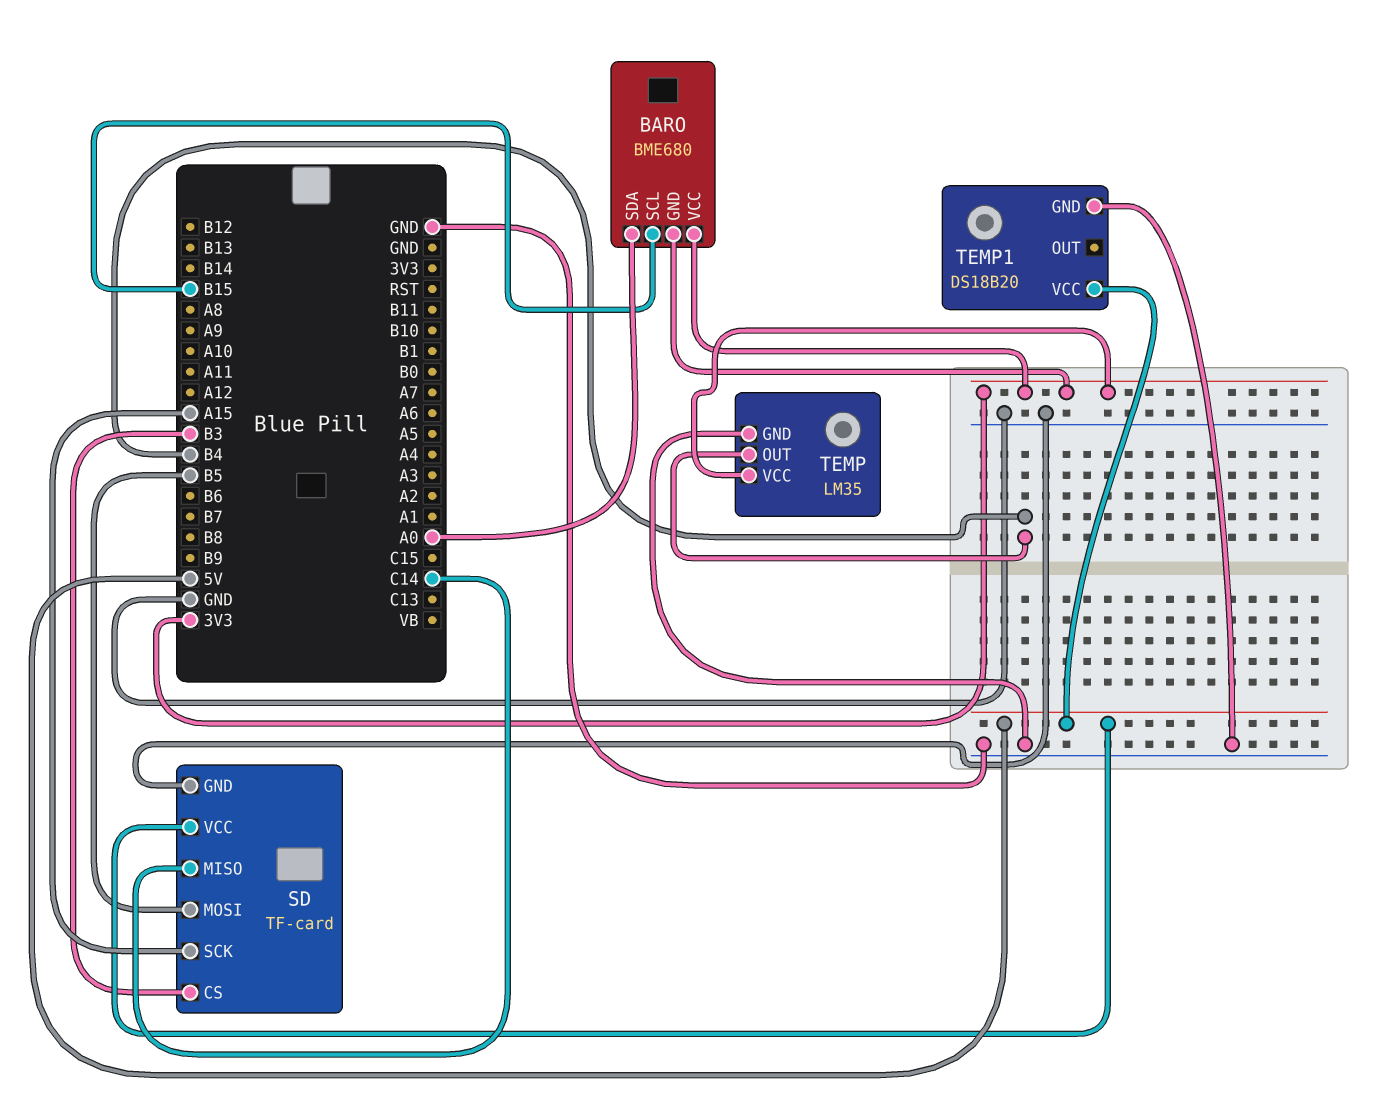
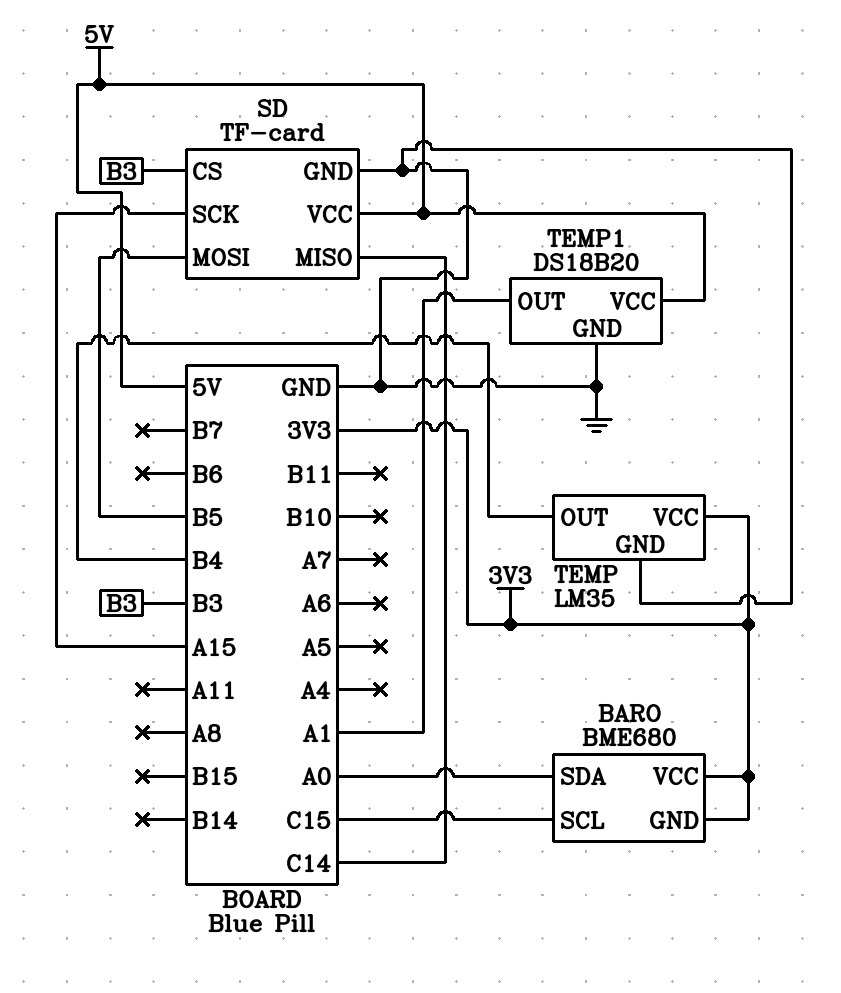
BARO pin SCL: B15 -> C15
TEMP1 pin OUT: none -> A1

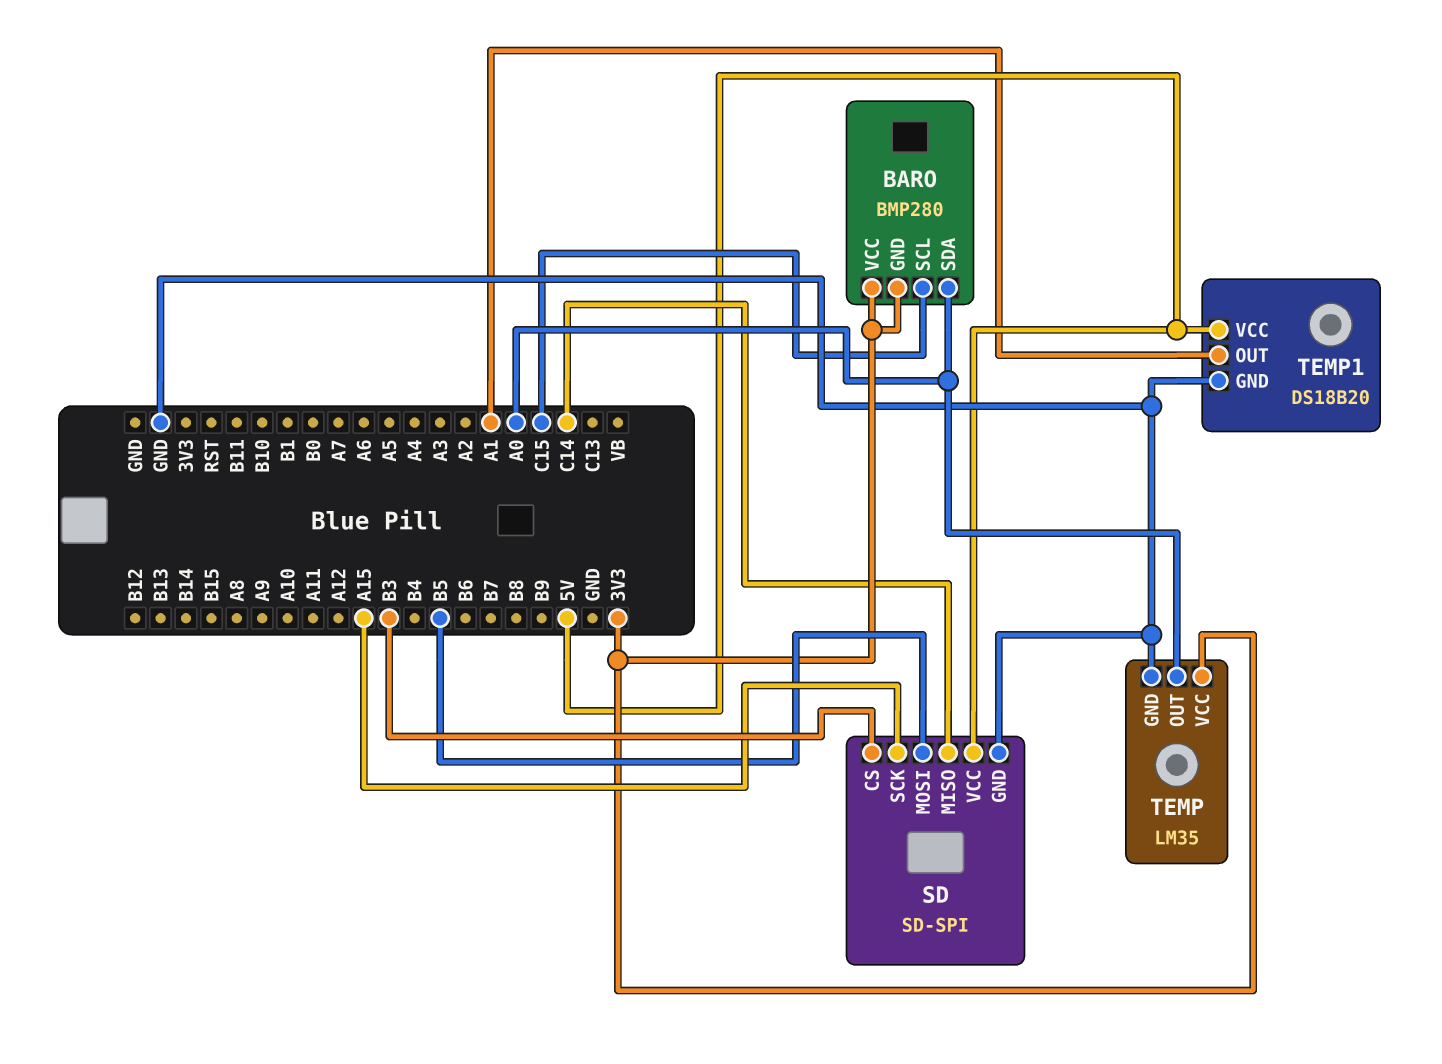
BARO: BME680 -> BMP280
SD: TF-card -> SD-SPI
TEMP pin OUT: B4 -> A0

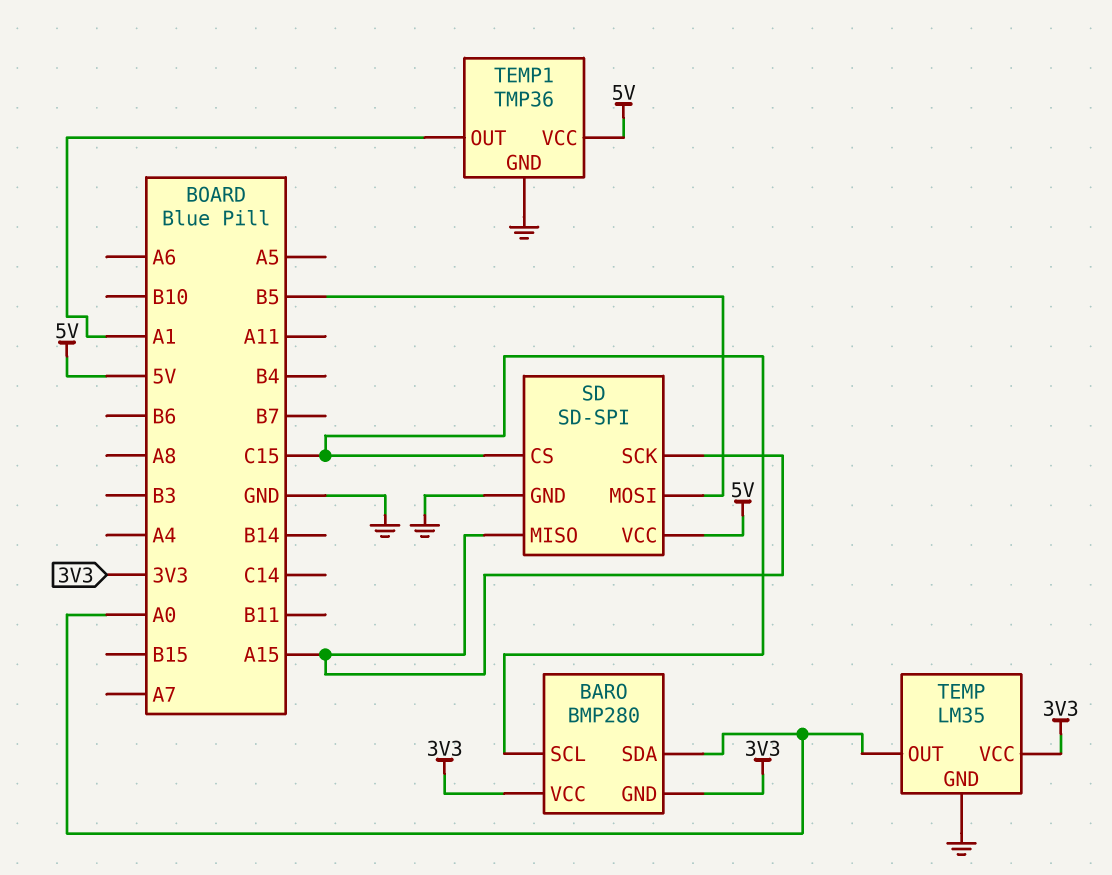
SD pin CS: B3 -> C15
SD pin MISO: C14 -> A15
TEMP1: DS18B20 -> TMP36

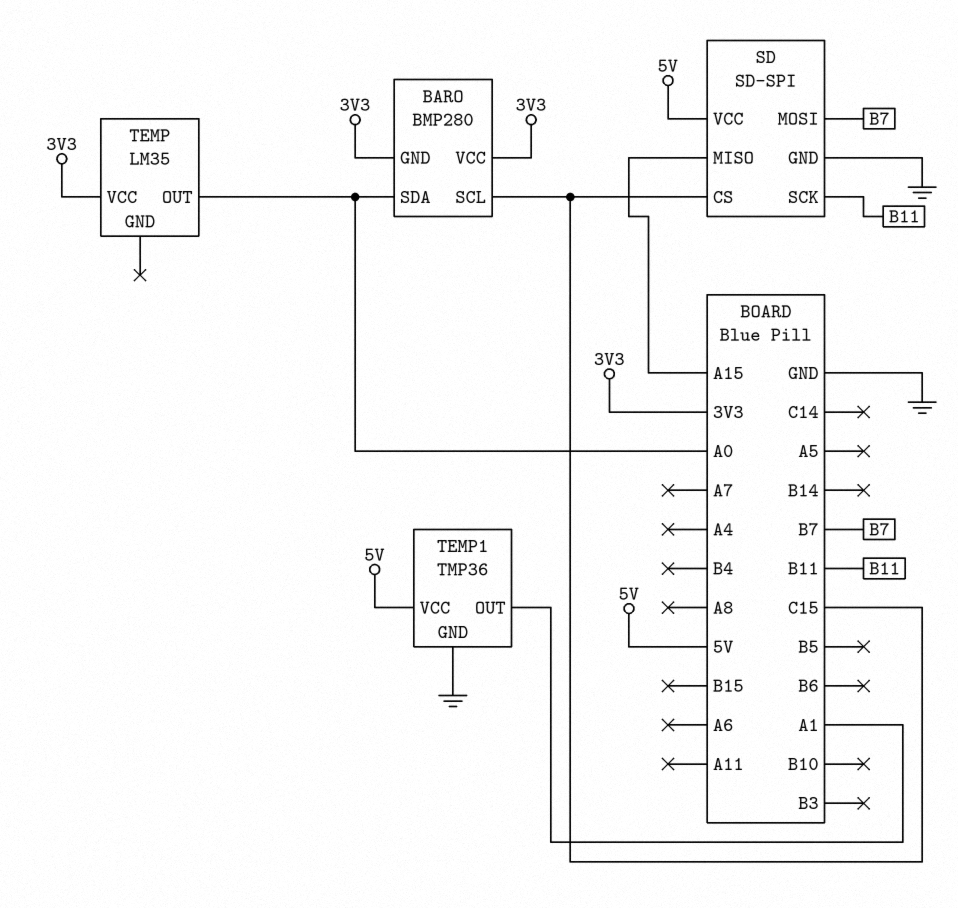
SD pin MOSI: B5 -> B7
SD pin SCK: A15 -> B11
TEMP pin GND: GND -> none

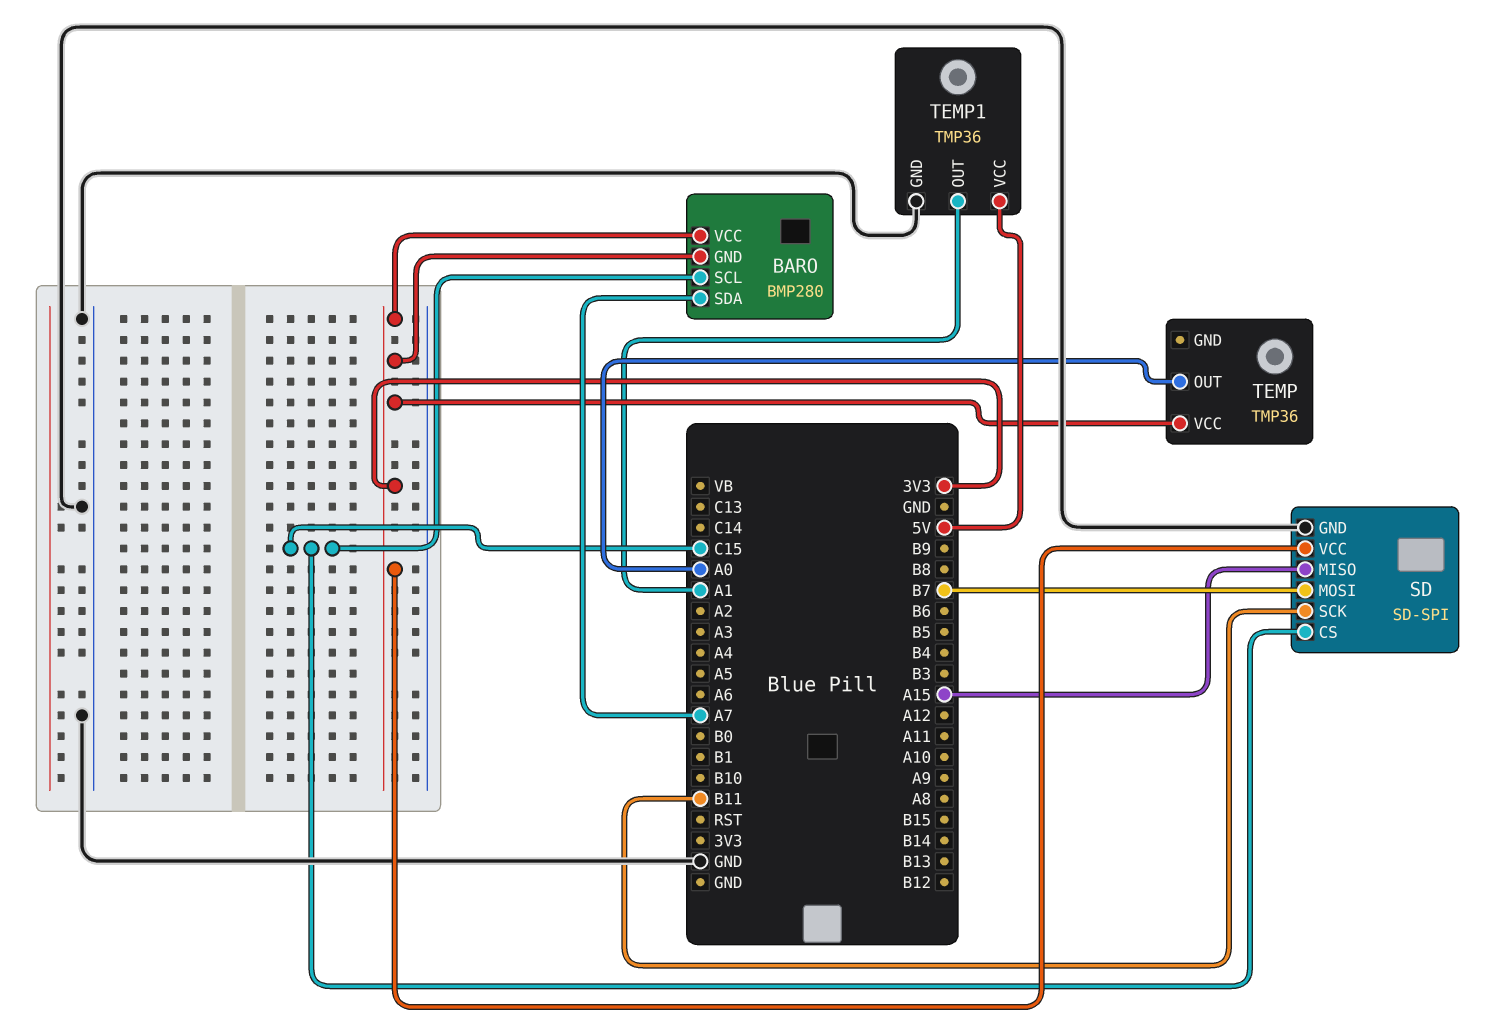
BARO pin SDA: A0 -> A7
SD pin VCC: 5V -> 3V3
TEMP: LM35 -> TMP36

